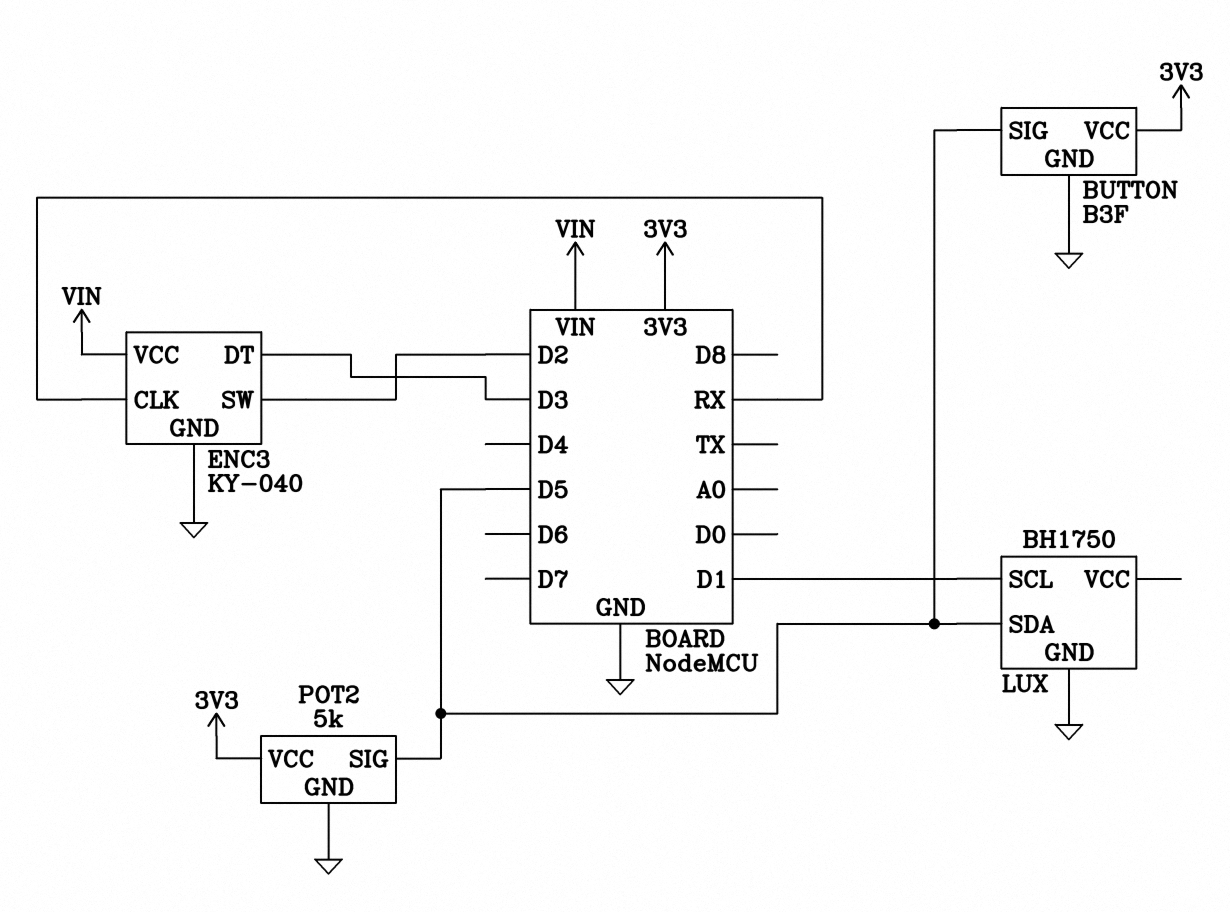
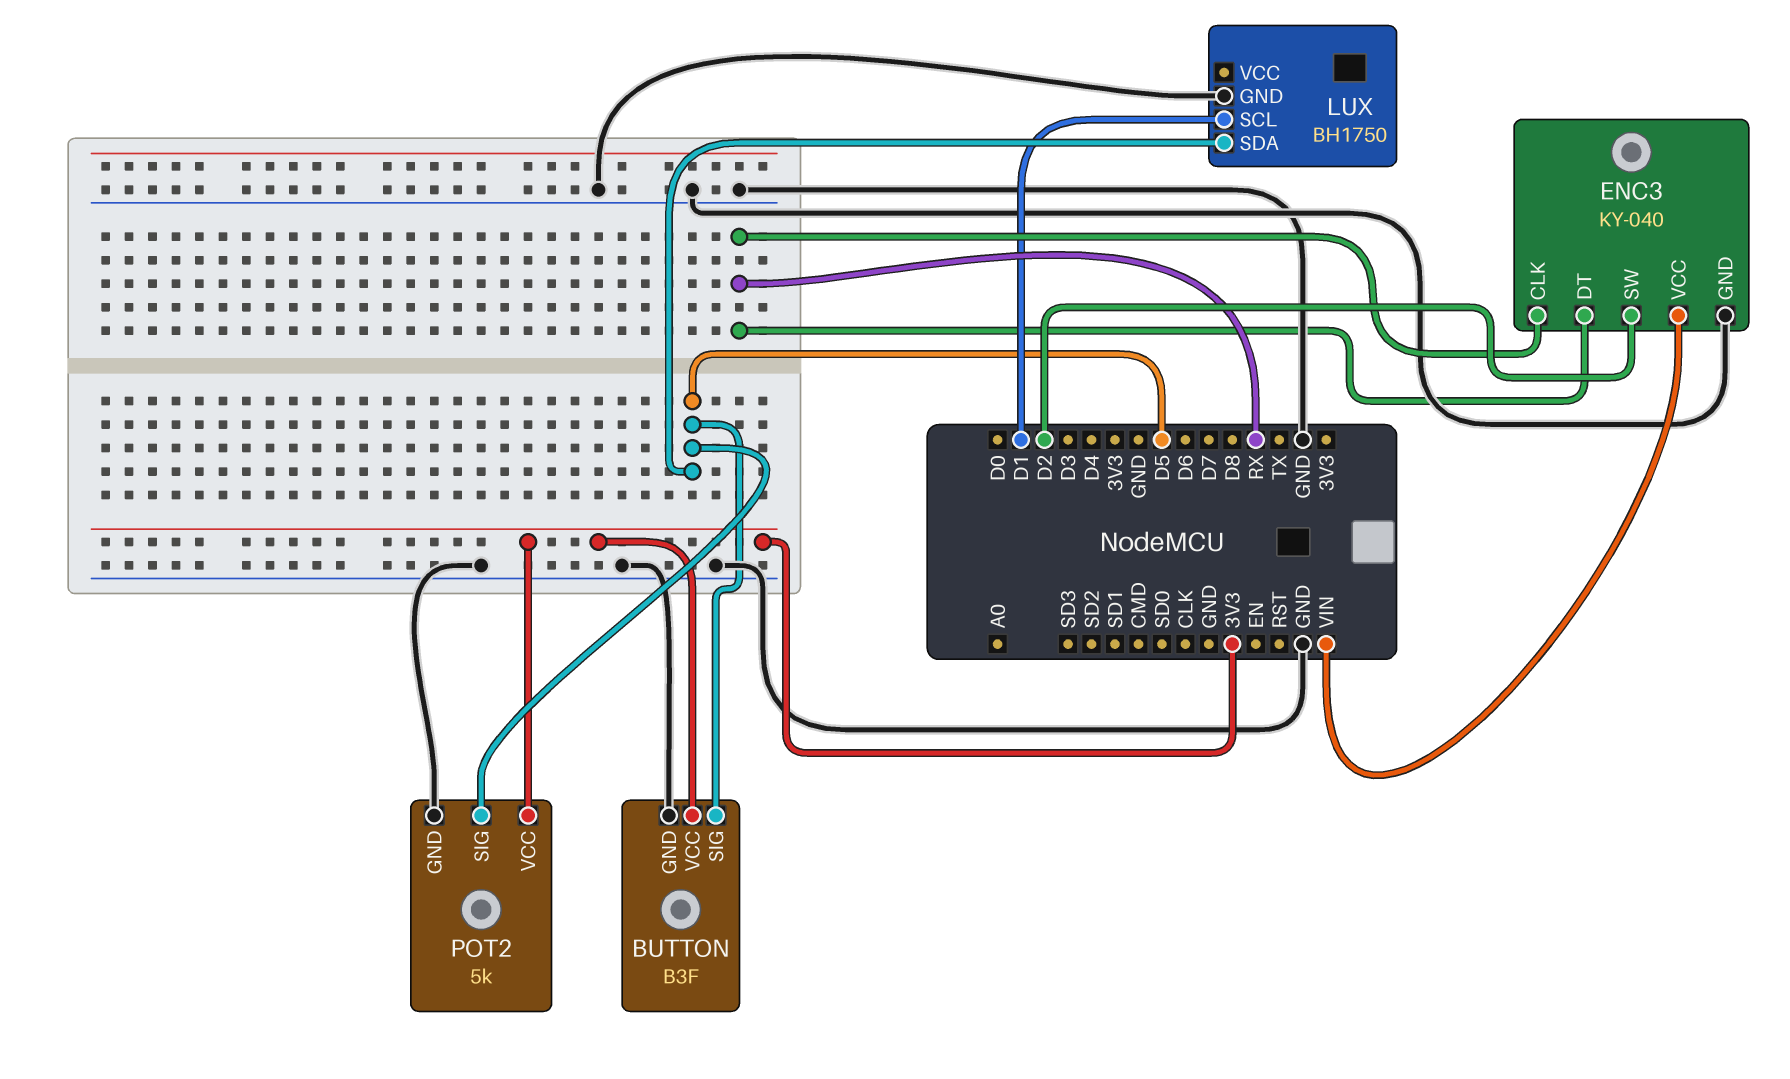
ENC3 pin DT: D3 -> RX

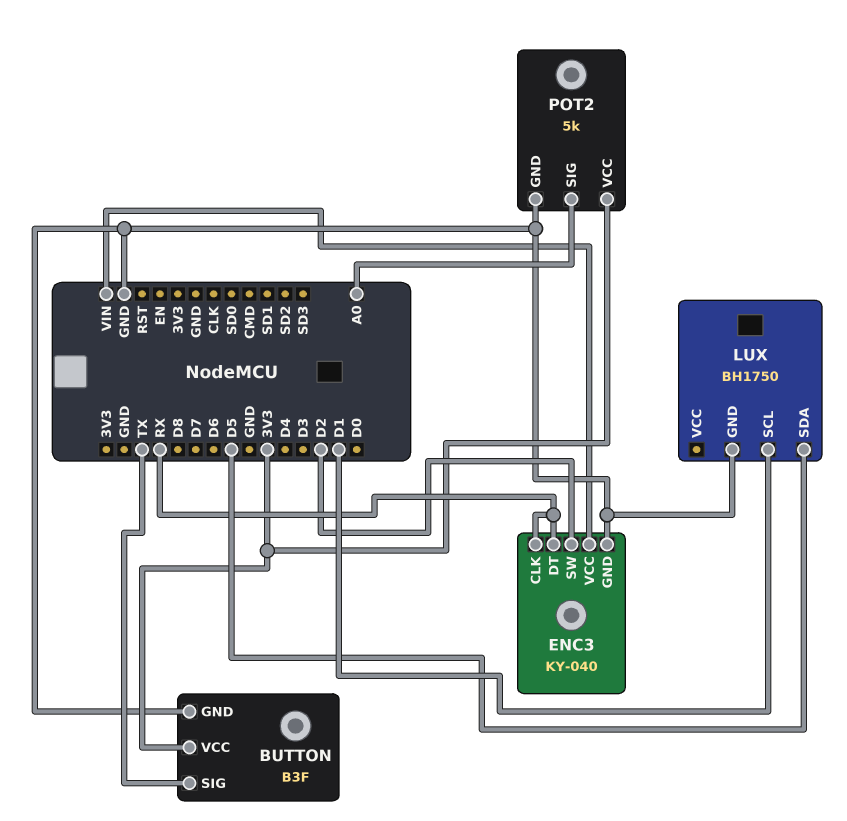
BUTTON pin SIG: D5 -> TX
POT2 pin SIG: D5 -> A0

